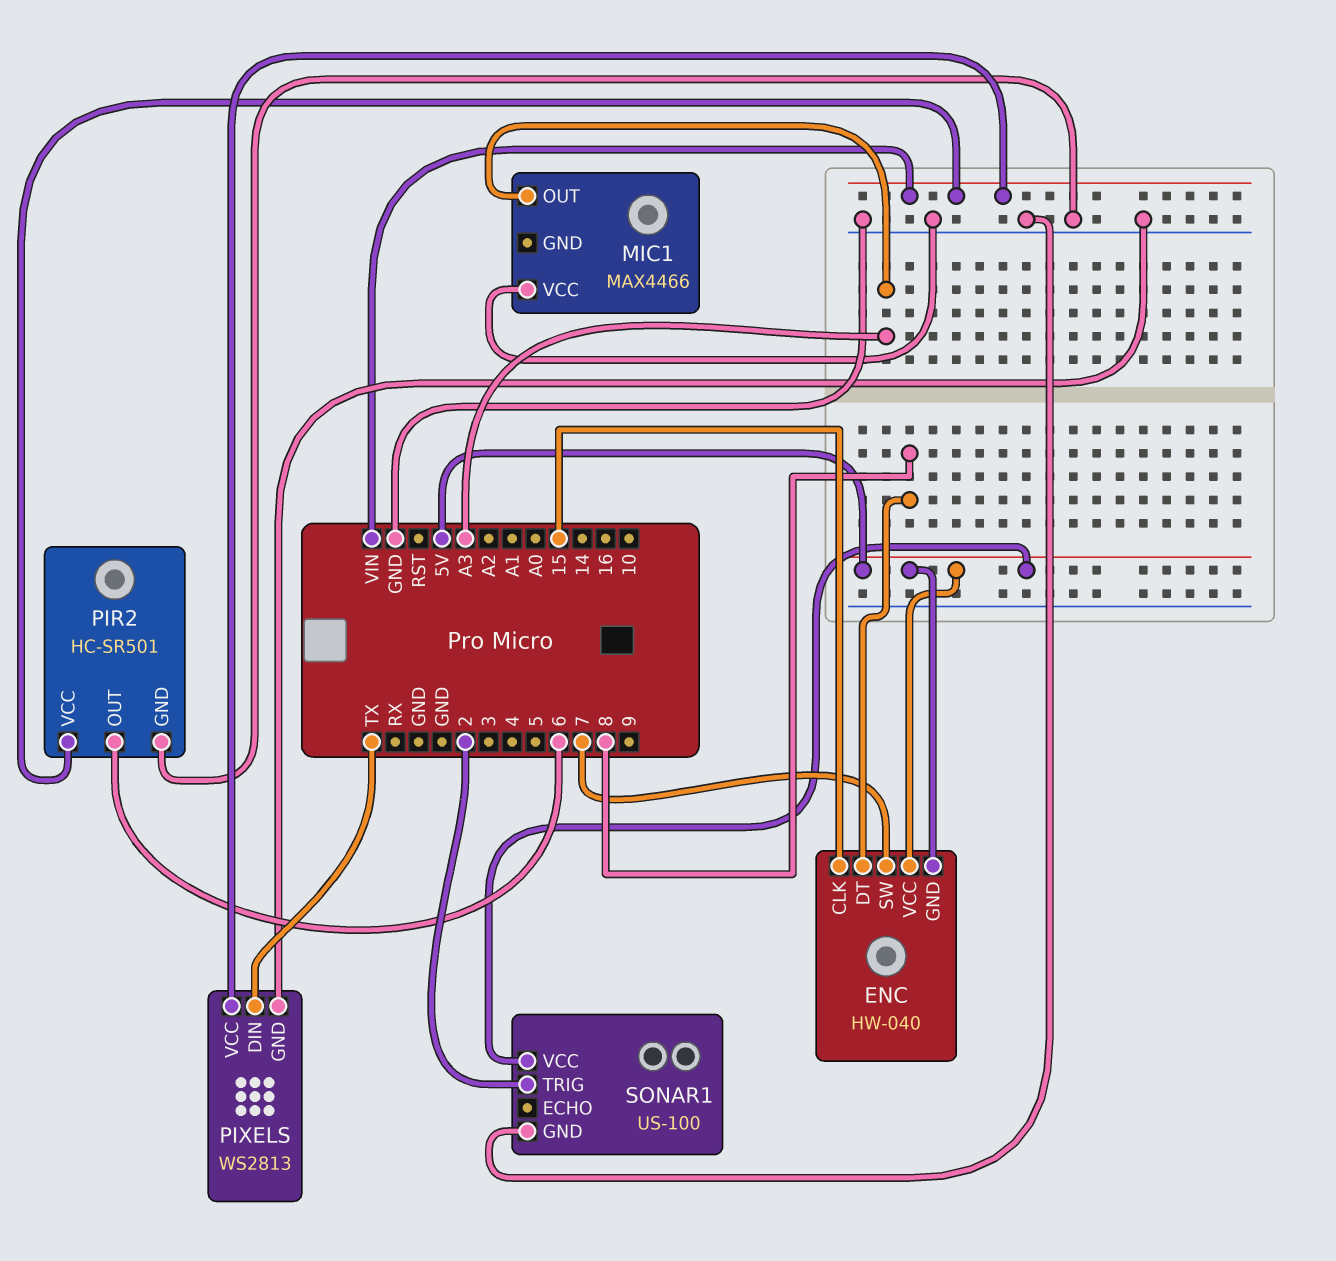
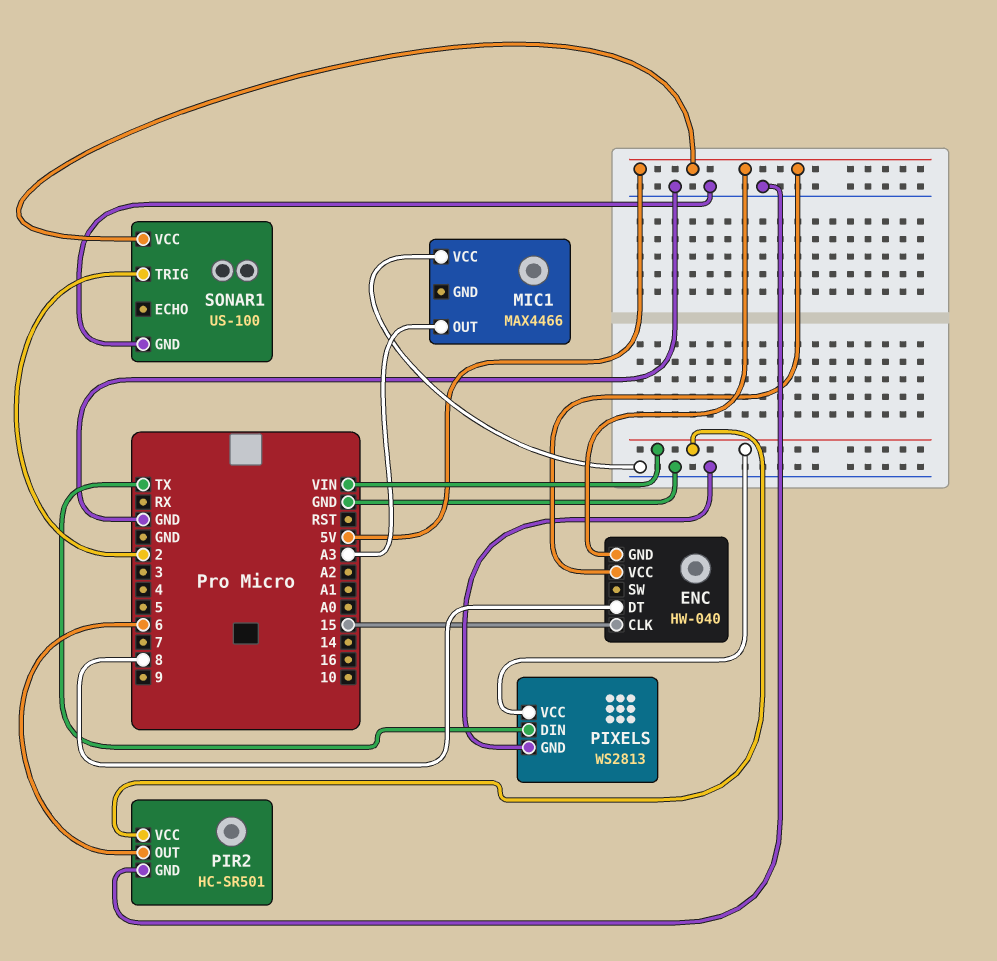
ENC pin SW: 7 -> none

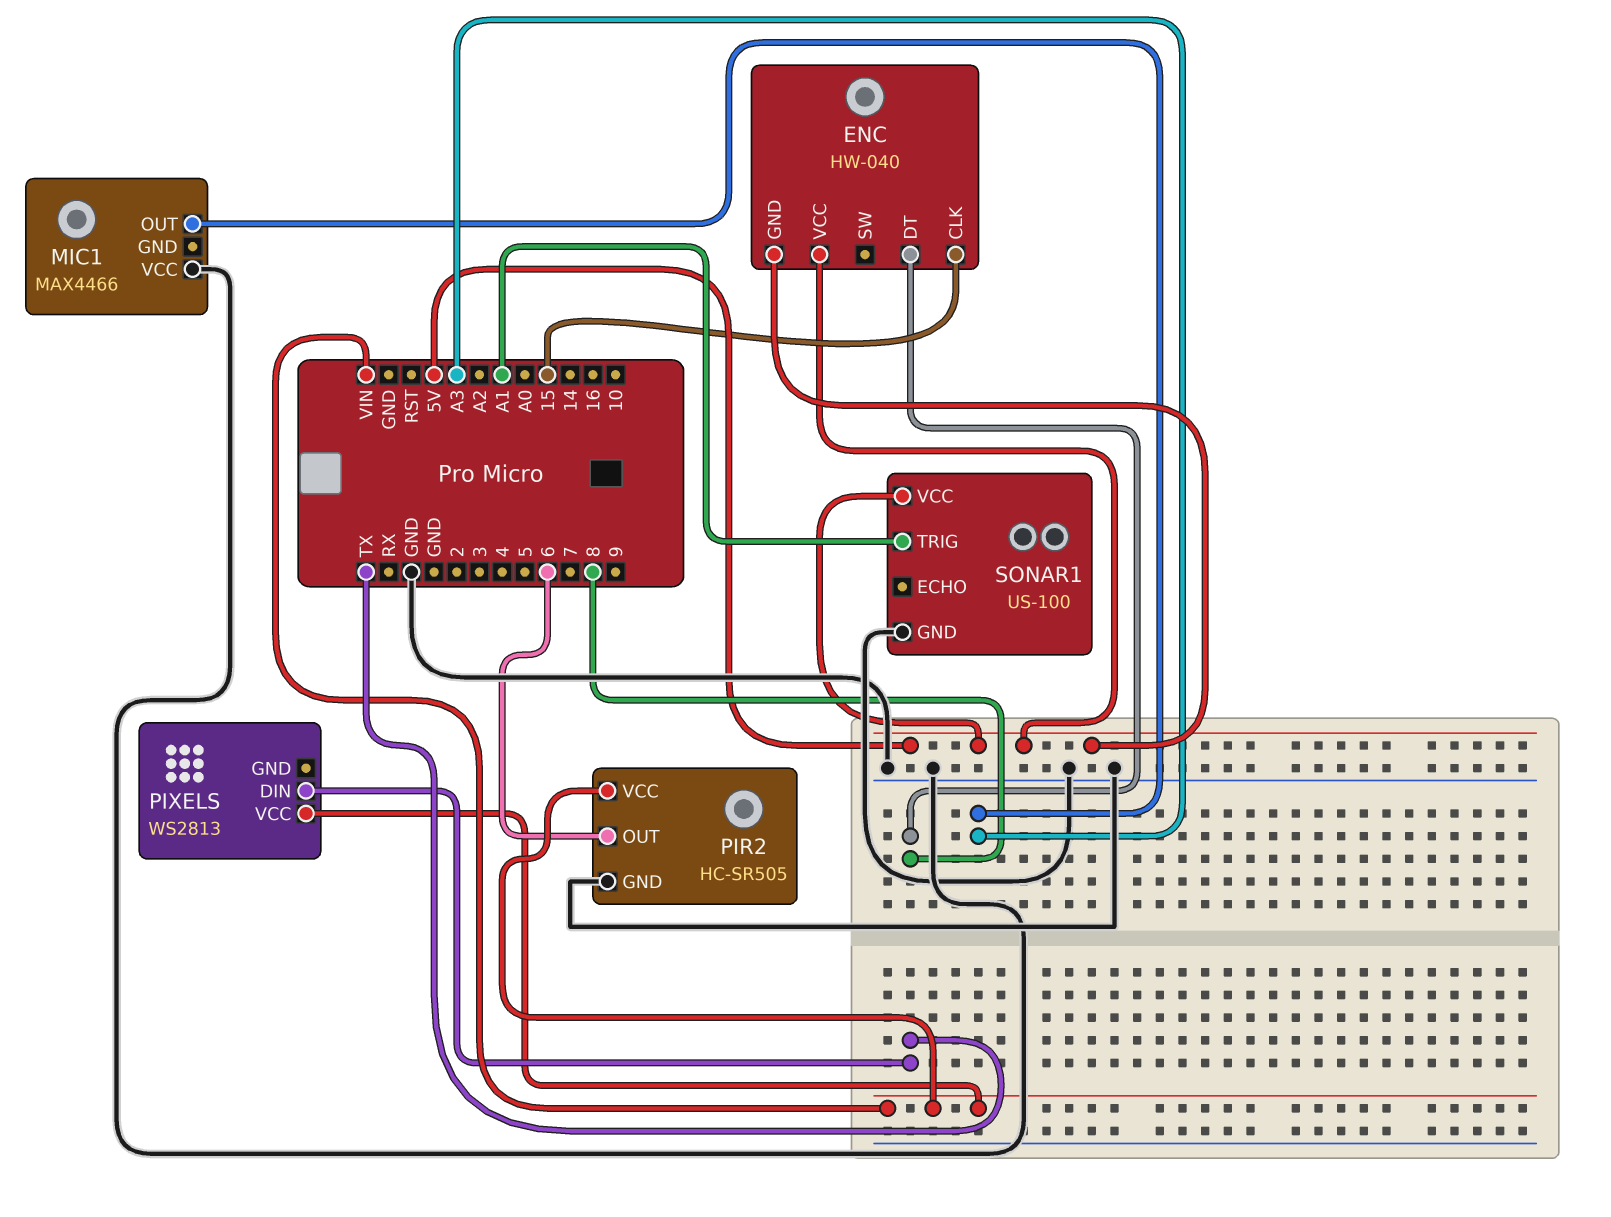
PIR2: HC-SR501 -> HC-SR505
PIXELS pin GND: GND -> none
SONAR1 pin TRIG: 2 -> A1

